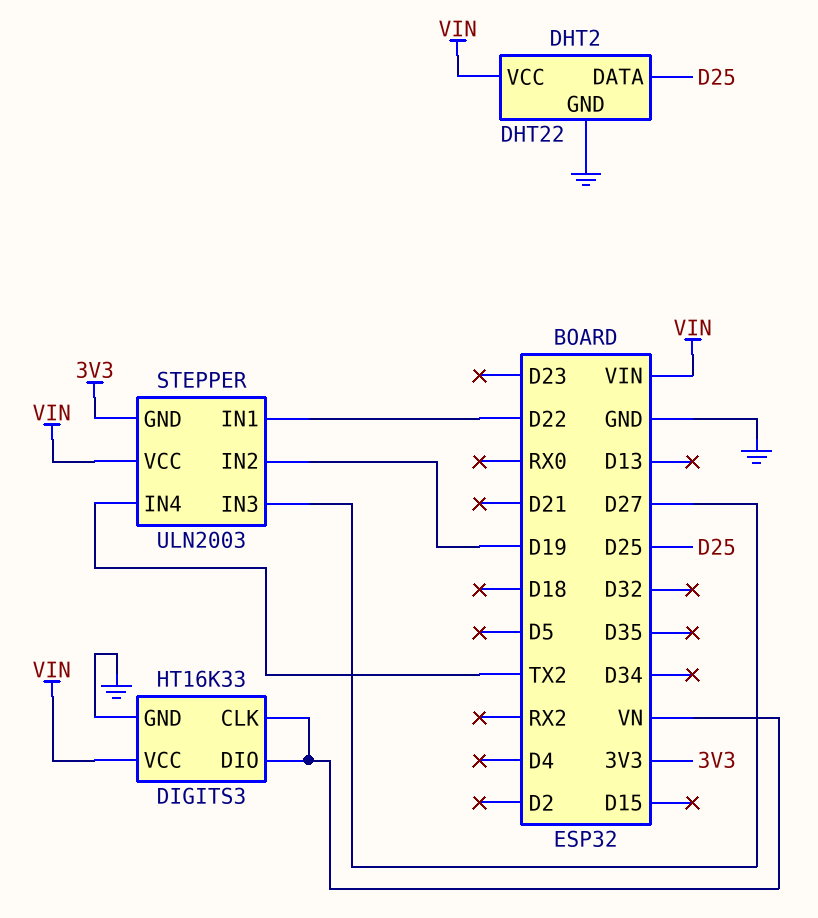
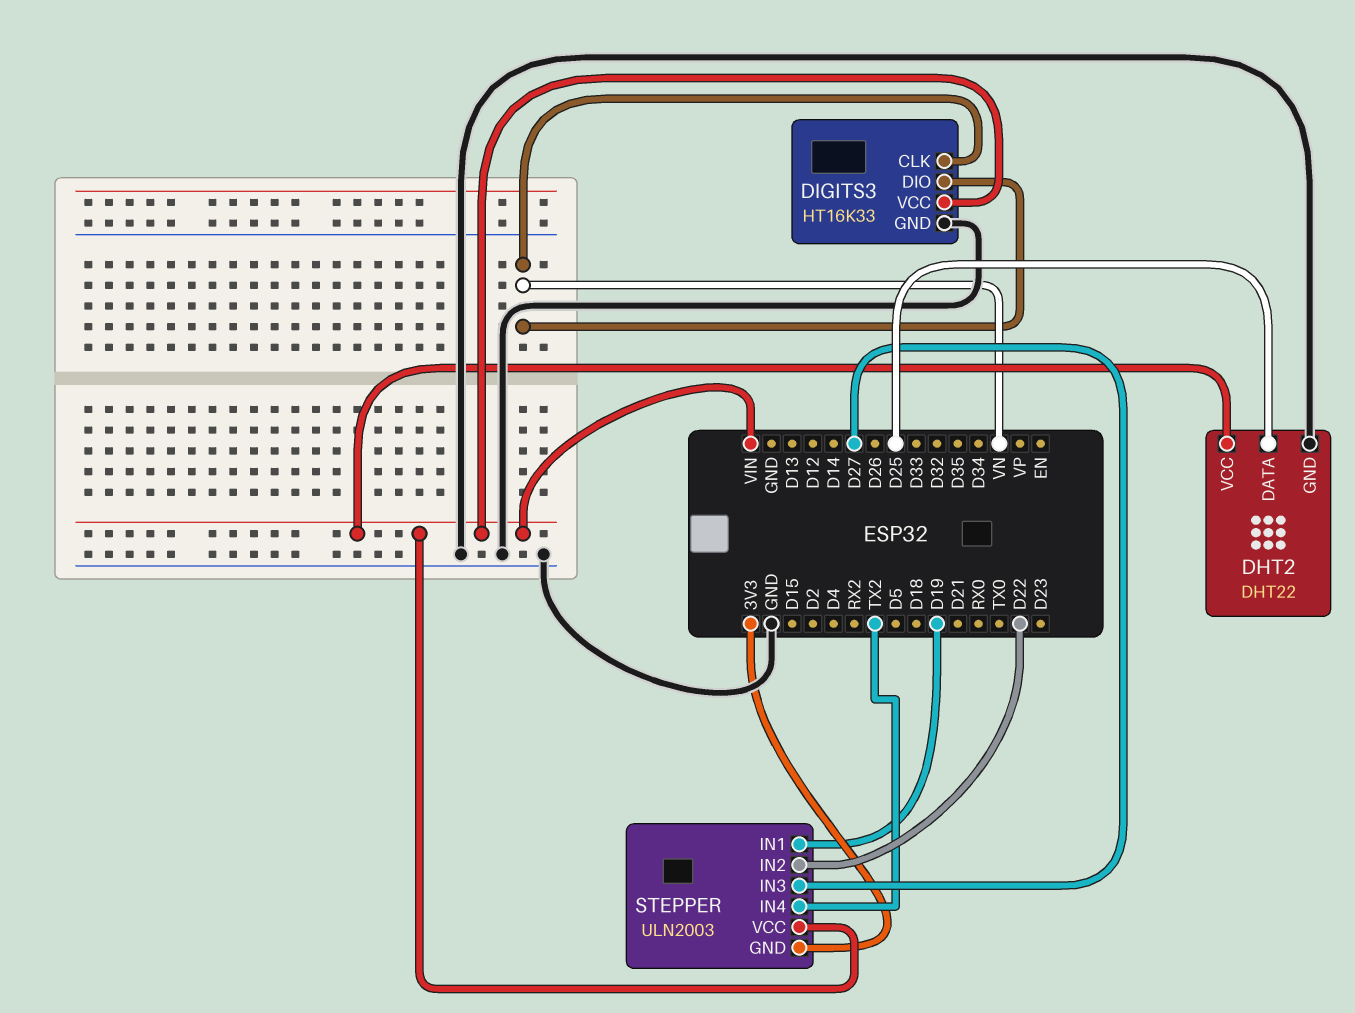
STEPPER pin IN1: D22 -> D19
STEPPER pin IN2: D19 -> D22

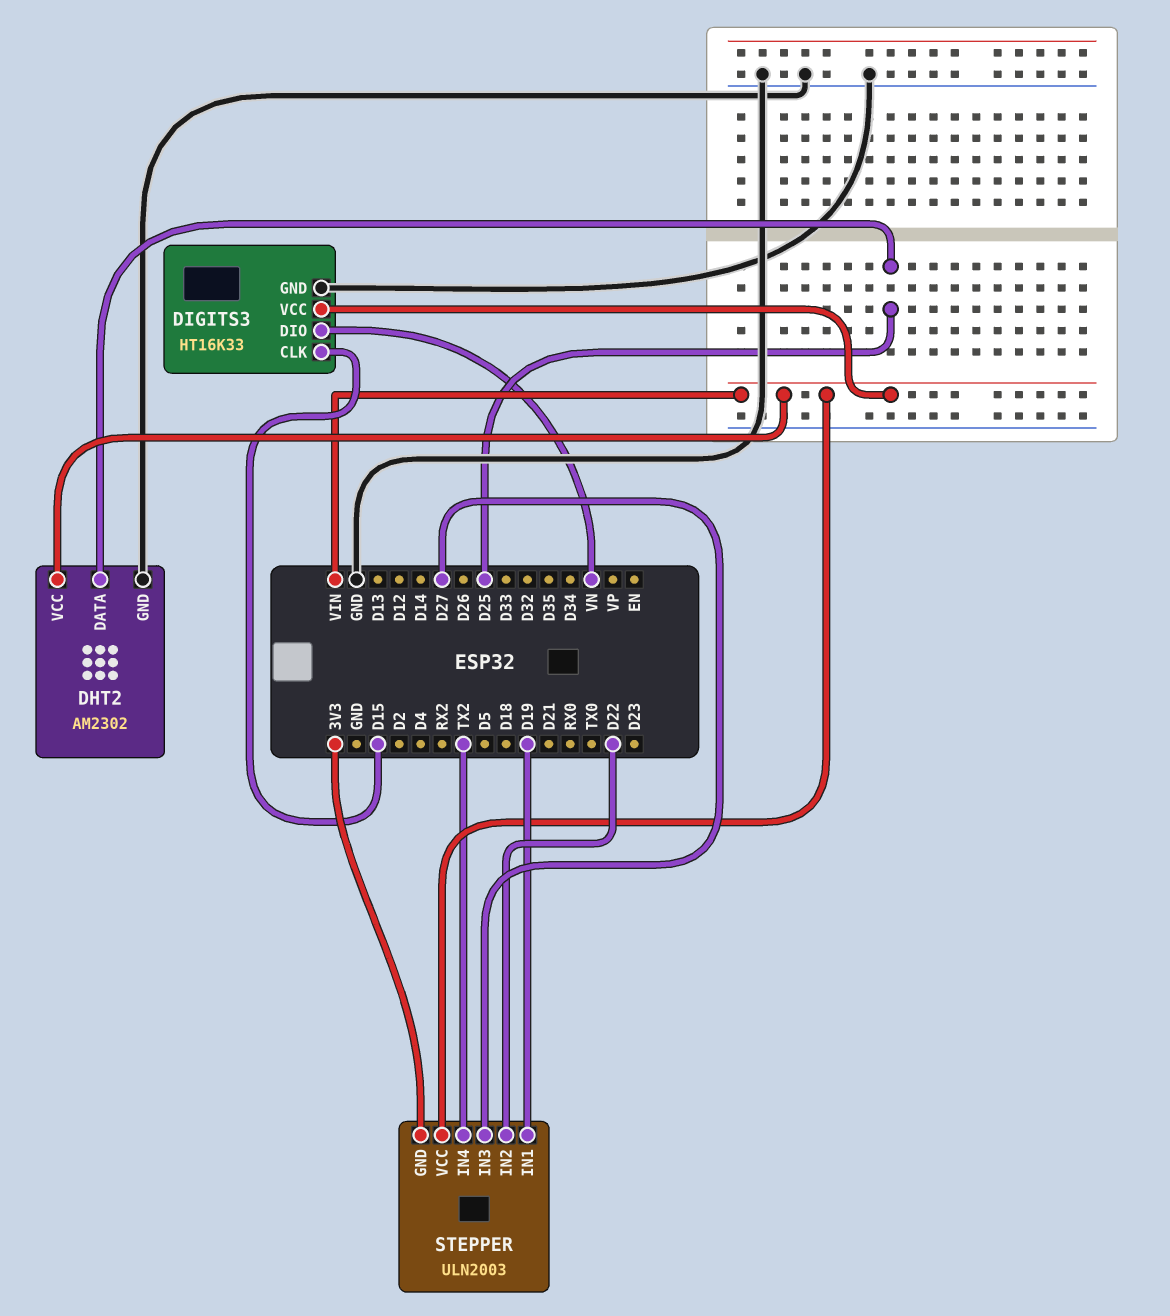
DHT2: DHT22 -> AM2302
DIGITS3 pin CLK: VN -> D15

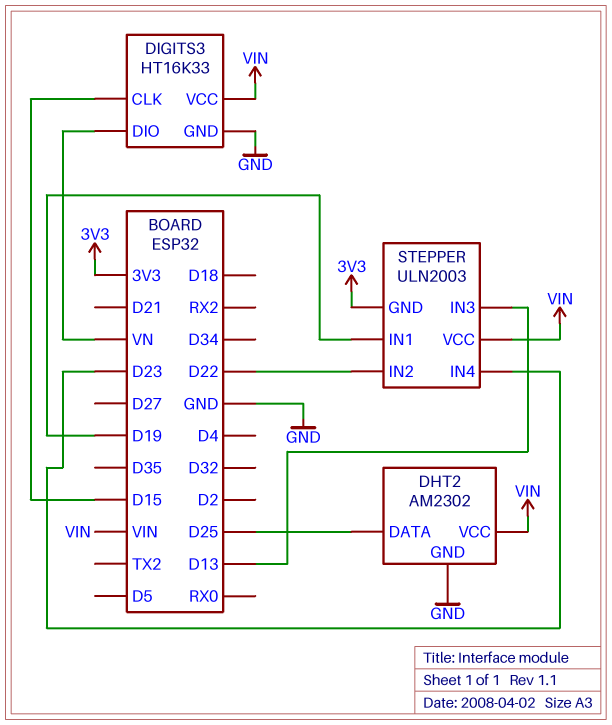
STEPPER pin IN3: D27 -> D13
STEPPER pin IN4: TX2 -> D23

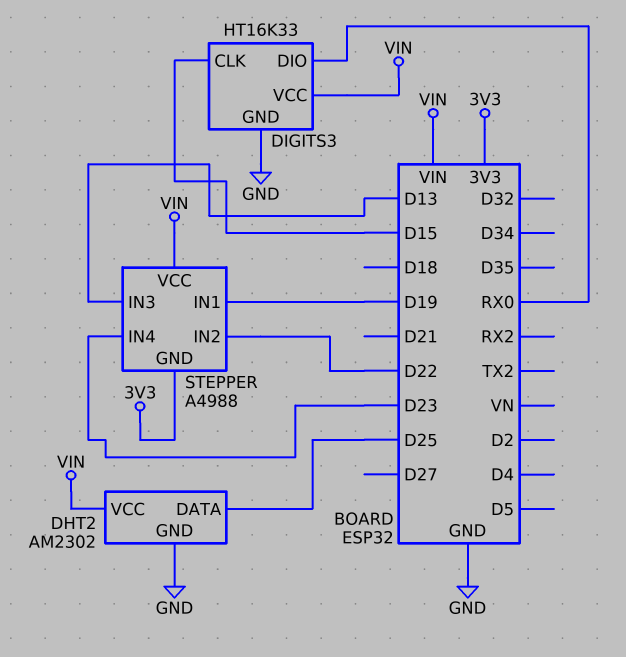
DIGITS3 pin DIO: VN -> RX0
STEPPER: ULN2003 -> A4988

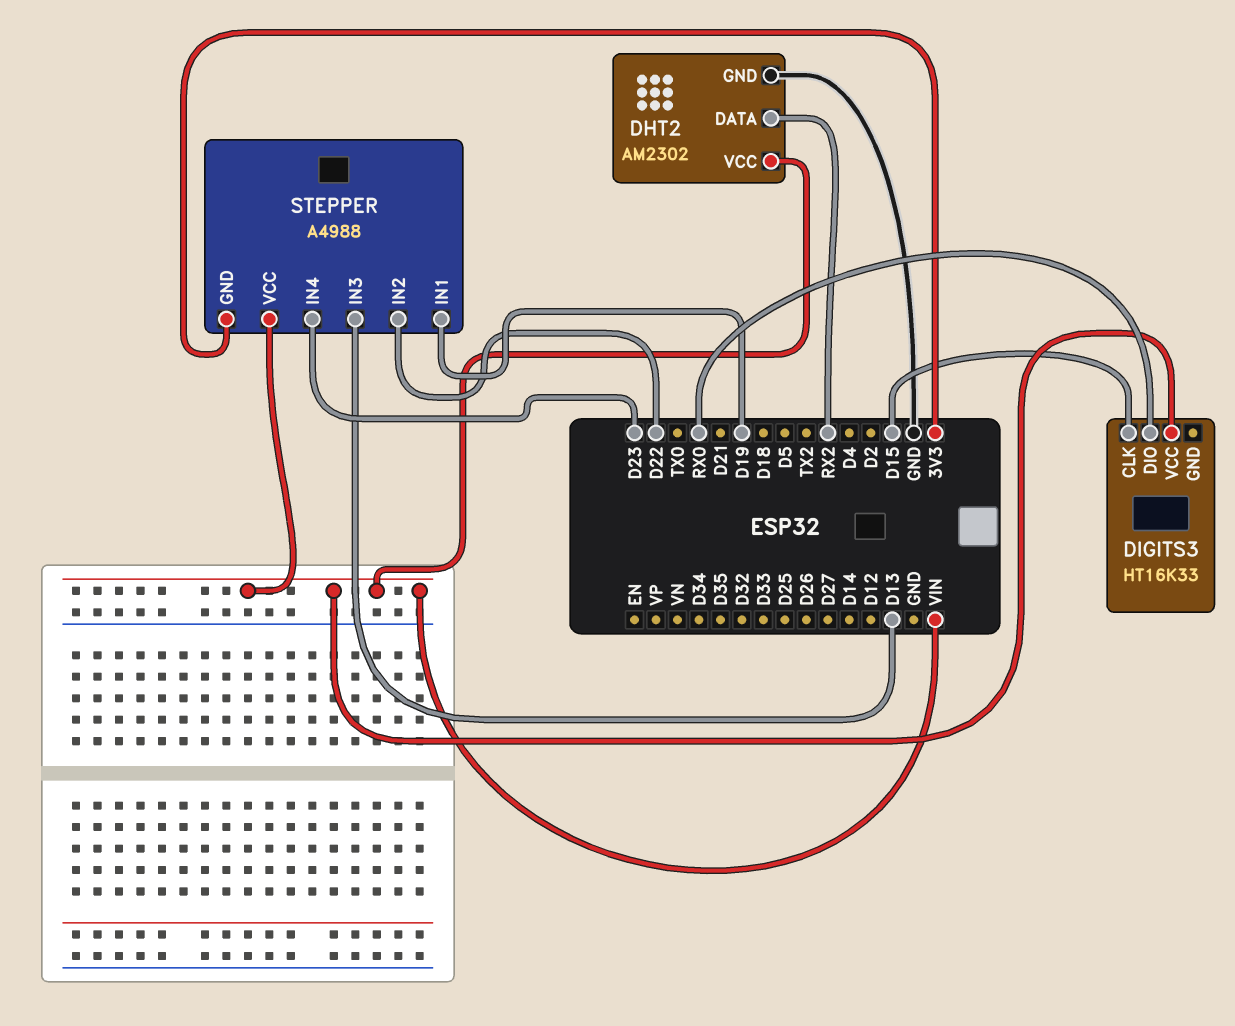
DHT2 pin DATA: D25 -> RX2
DIGITS3 pin GND: GND -> none

